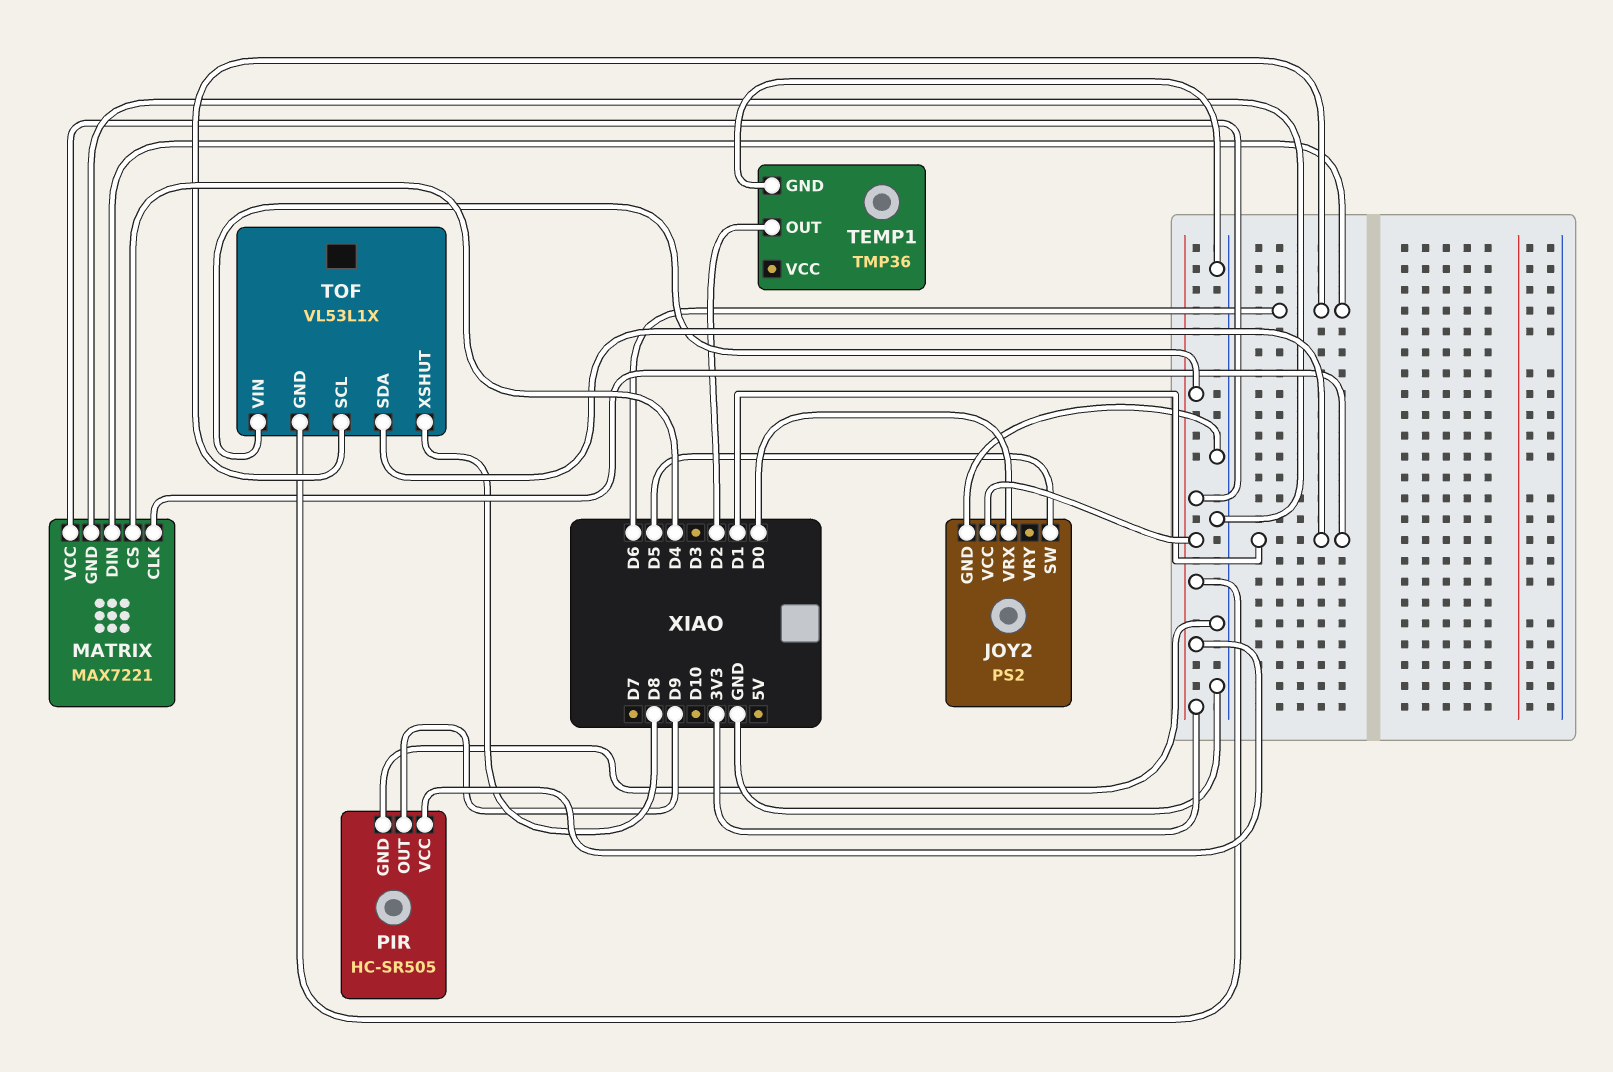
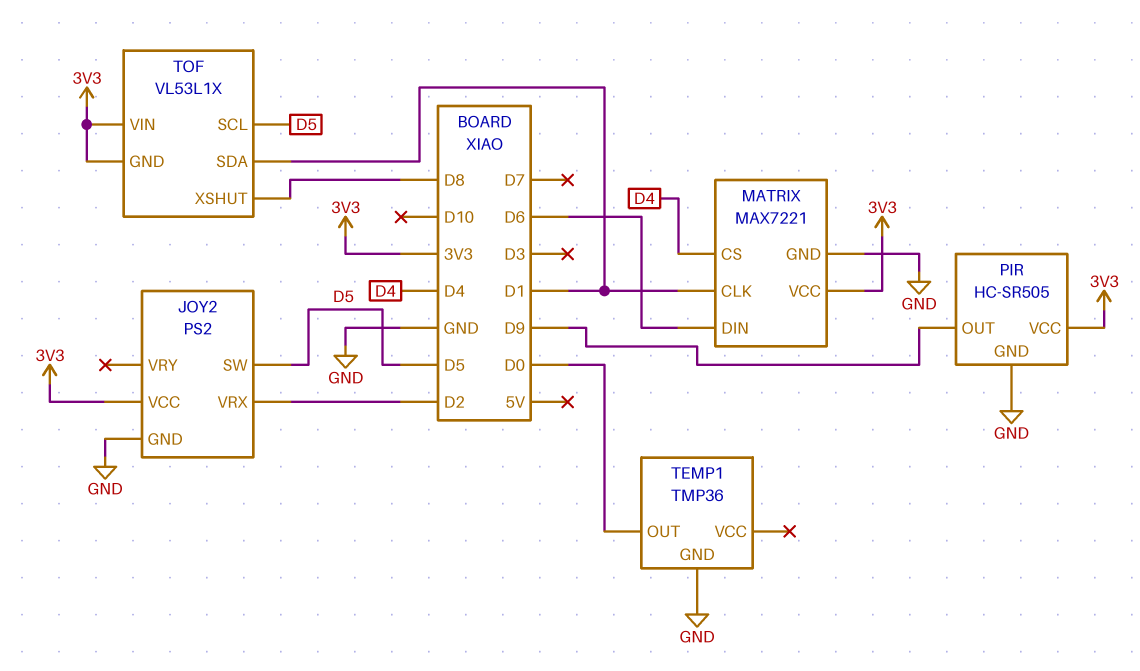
JOY2 pin VRX: D0 -> D2
TEMP1 pin OUT: D2 -> D0
TOF pin SCL: D6 -> D5

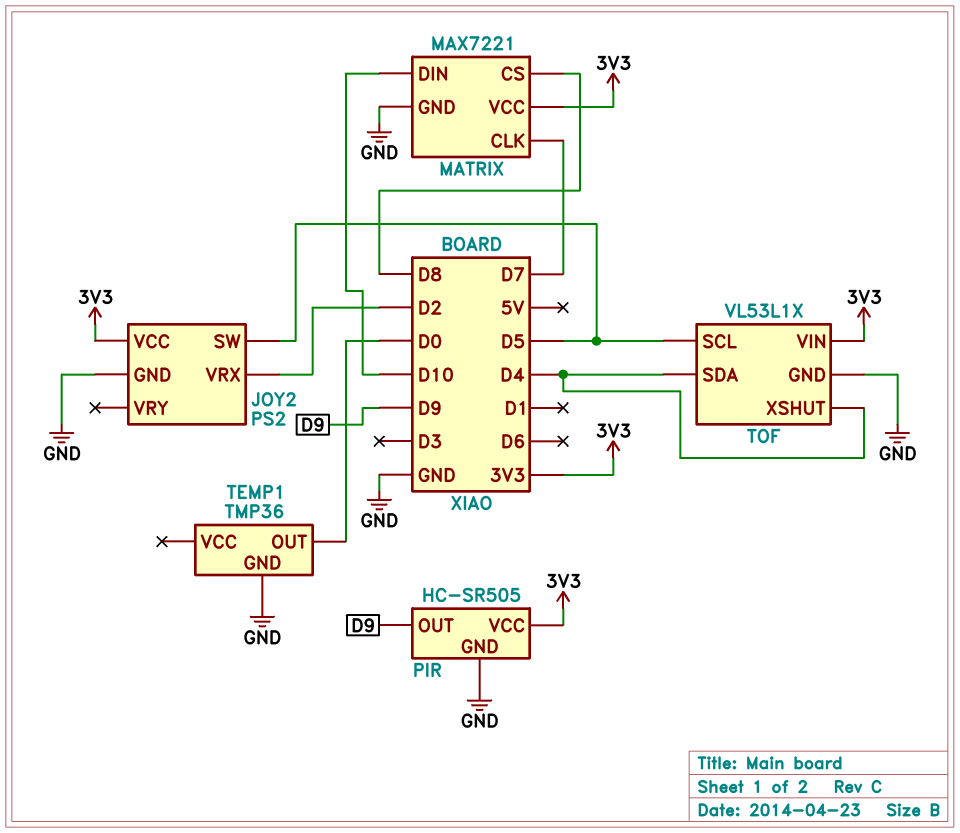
MATRIX pin CLK: D1 -> D7
MATRIX pin CS: D4 -> D8
MATRIX pin DIN: D6 -> D10
TOF pin GND: 3V3 -> GND
TOF pin SDA: D1 -> D4
TOF pin XSHUT: D8 -> D4

